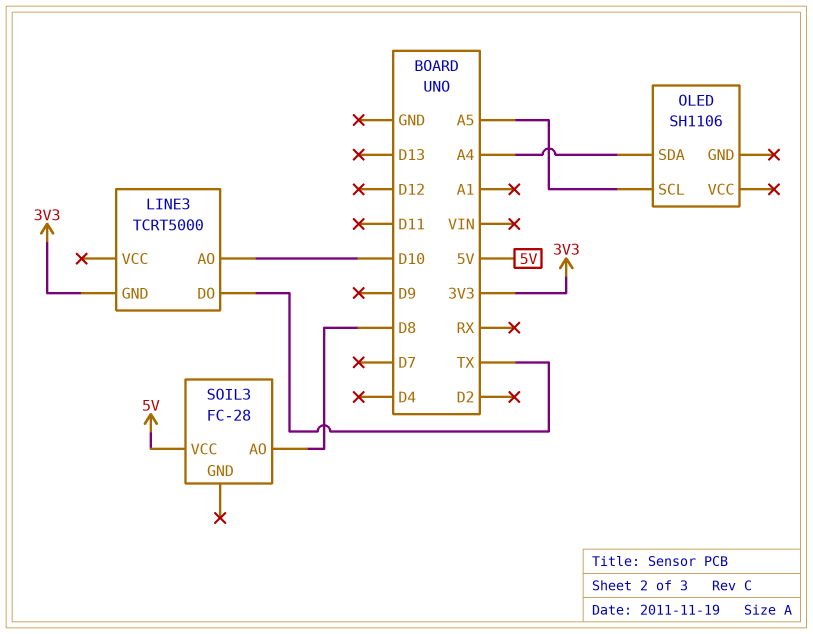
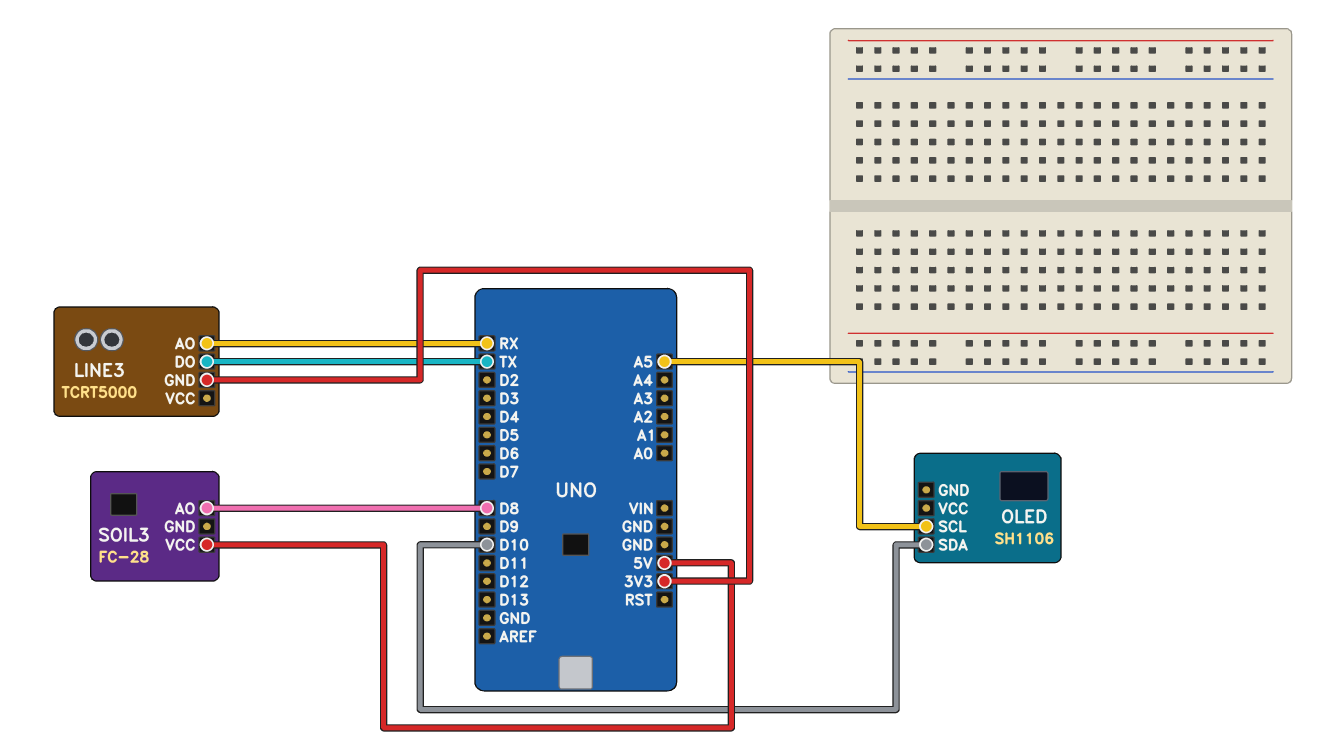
LINE3 pin AO: D10 -> RX
OLED pin SDA: A4 -> D10

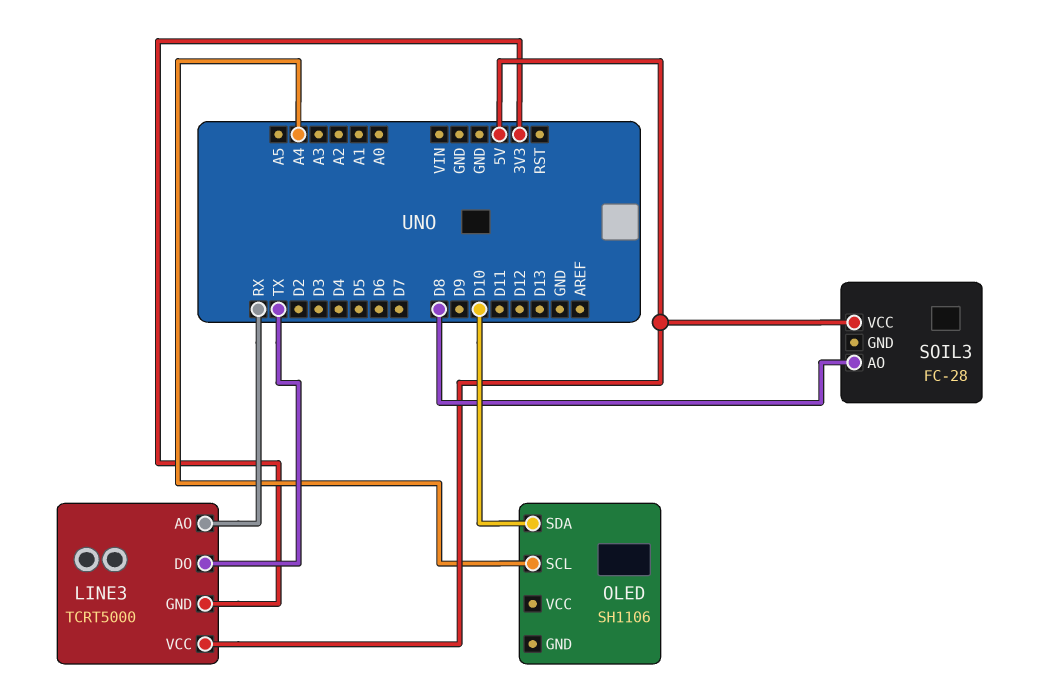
LINE3 pin VCC: none -> 5V
OLED pin SCL: A5 -> A4

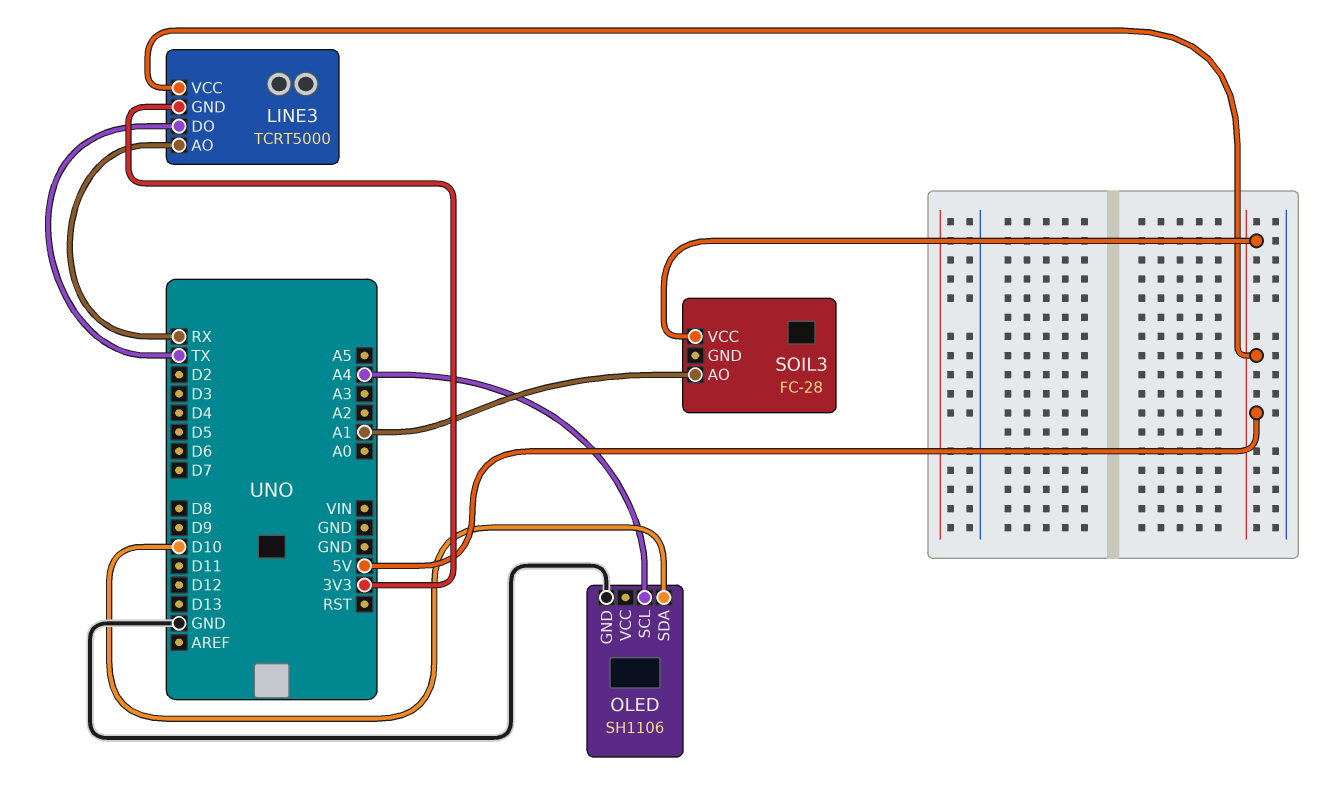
OLED pin GND: none -> GND
SOIL3 pin AO: D8 -> A1

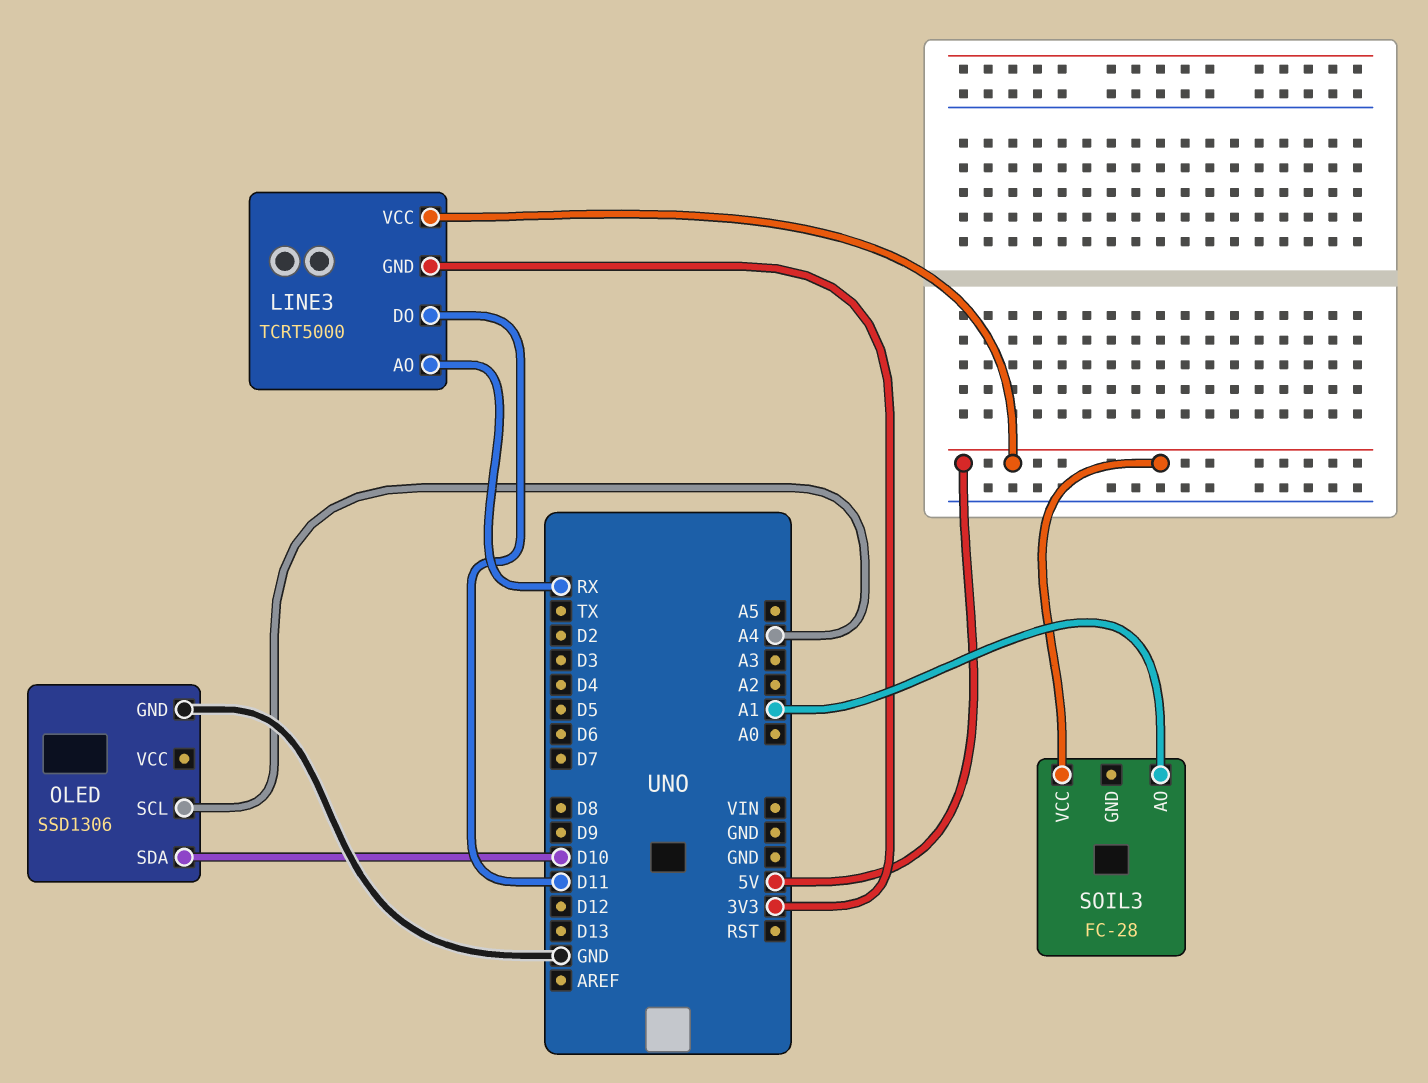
LINE3 pin DO: TX -> D11
OLED: SH1106 -> SSD1306

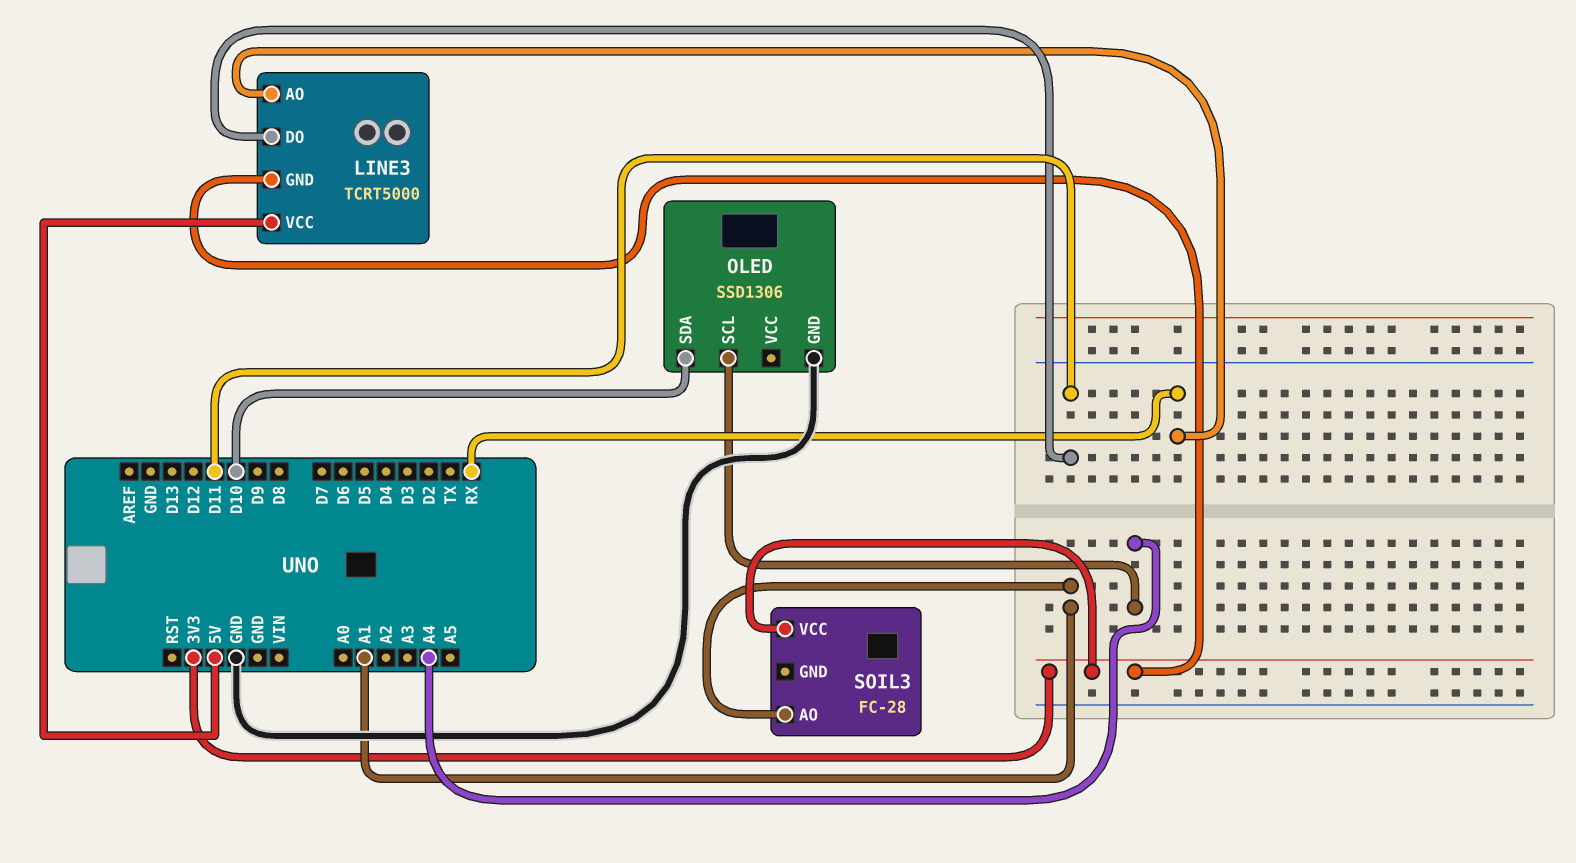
SOIL3 pin VCC: 5V -> 3V3

